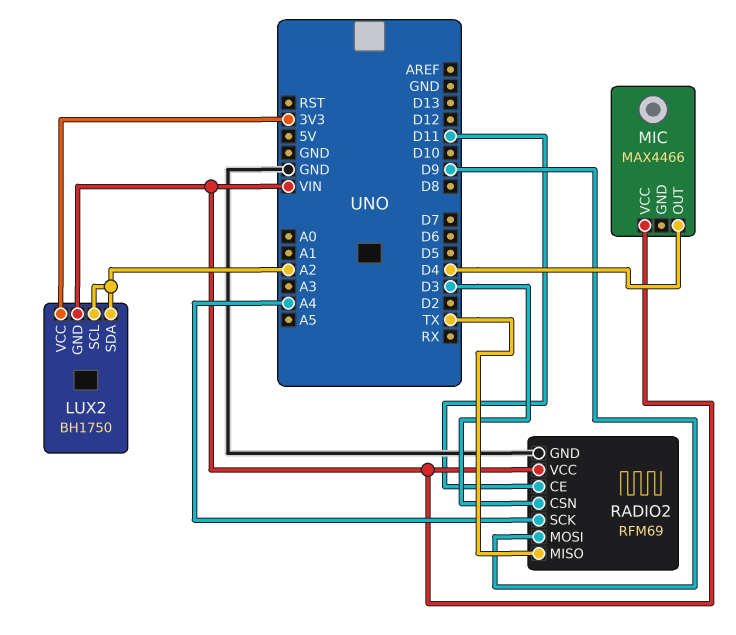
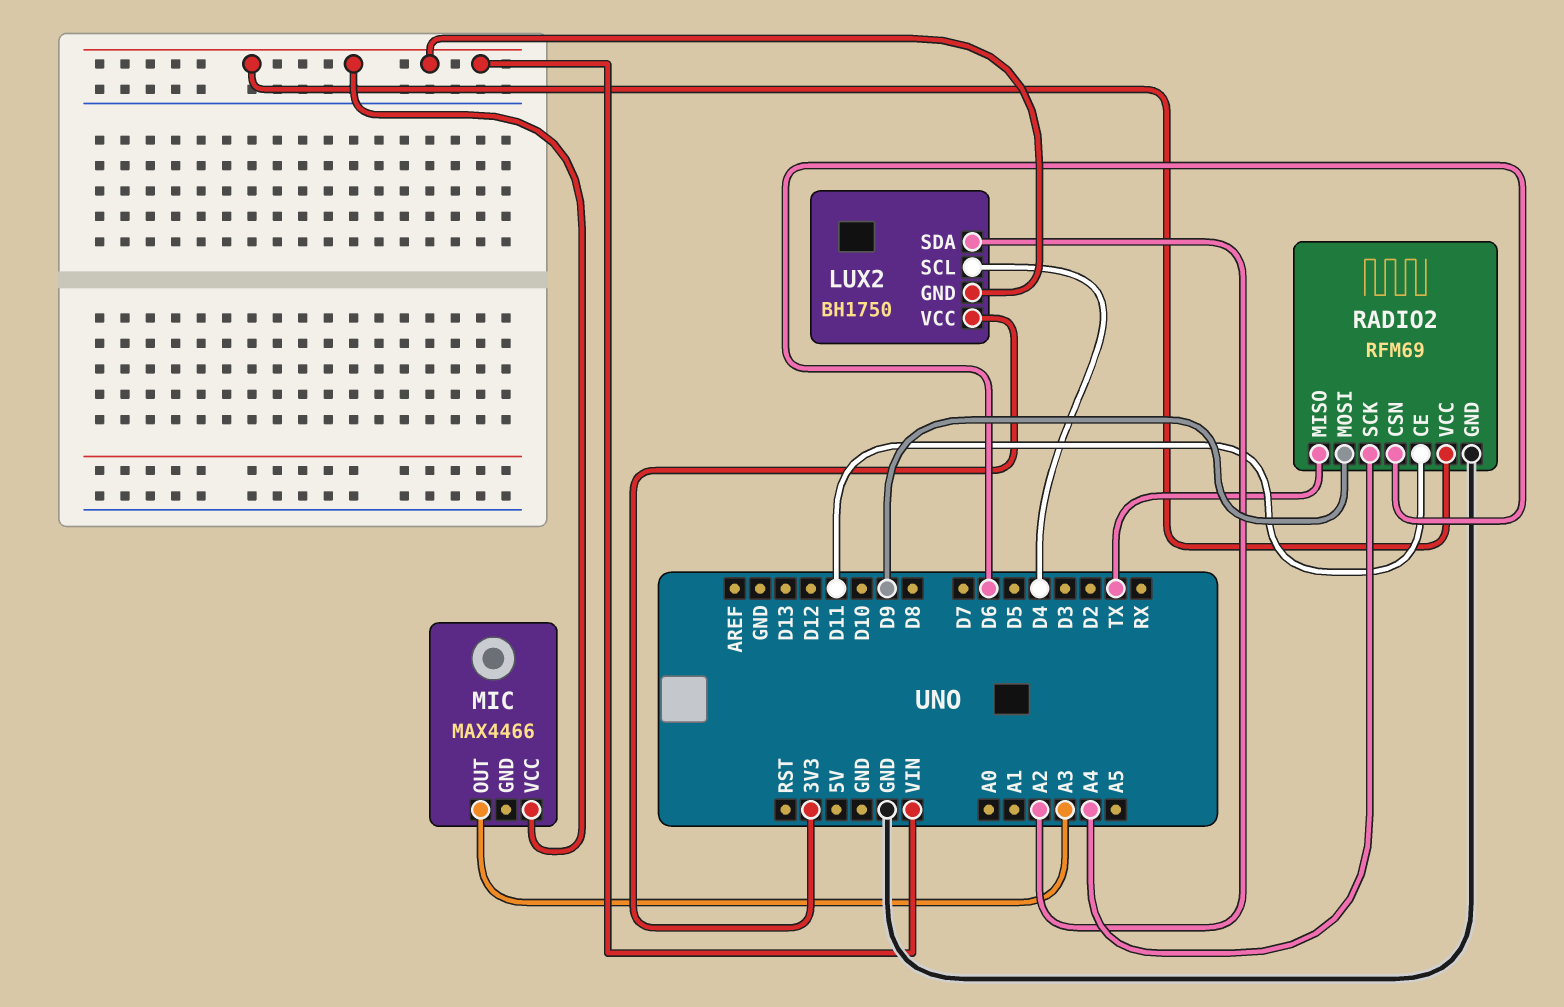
LUX2 pin SCL: A2 -> D4
MIC pin OUT: D4 -> A3
RADIO2 pin CSN: D3 -> D6

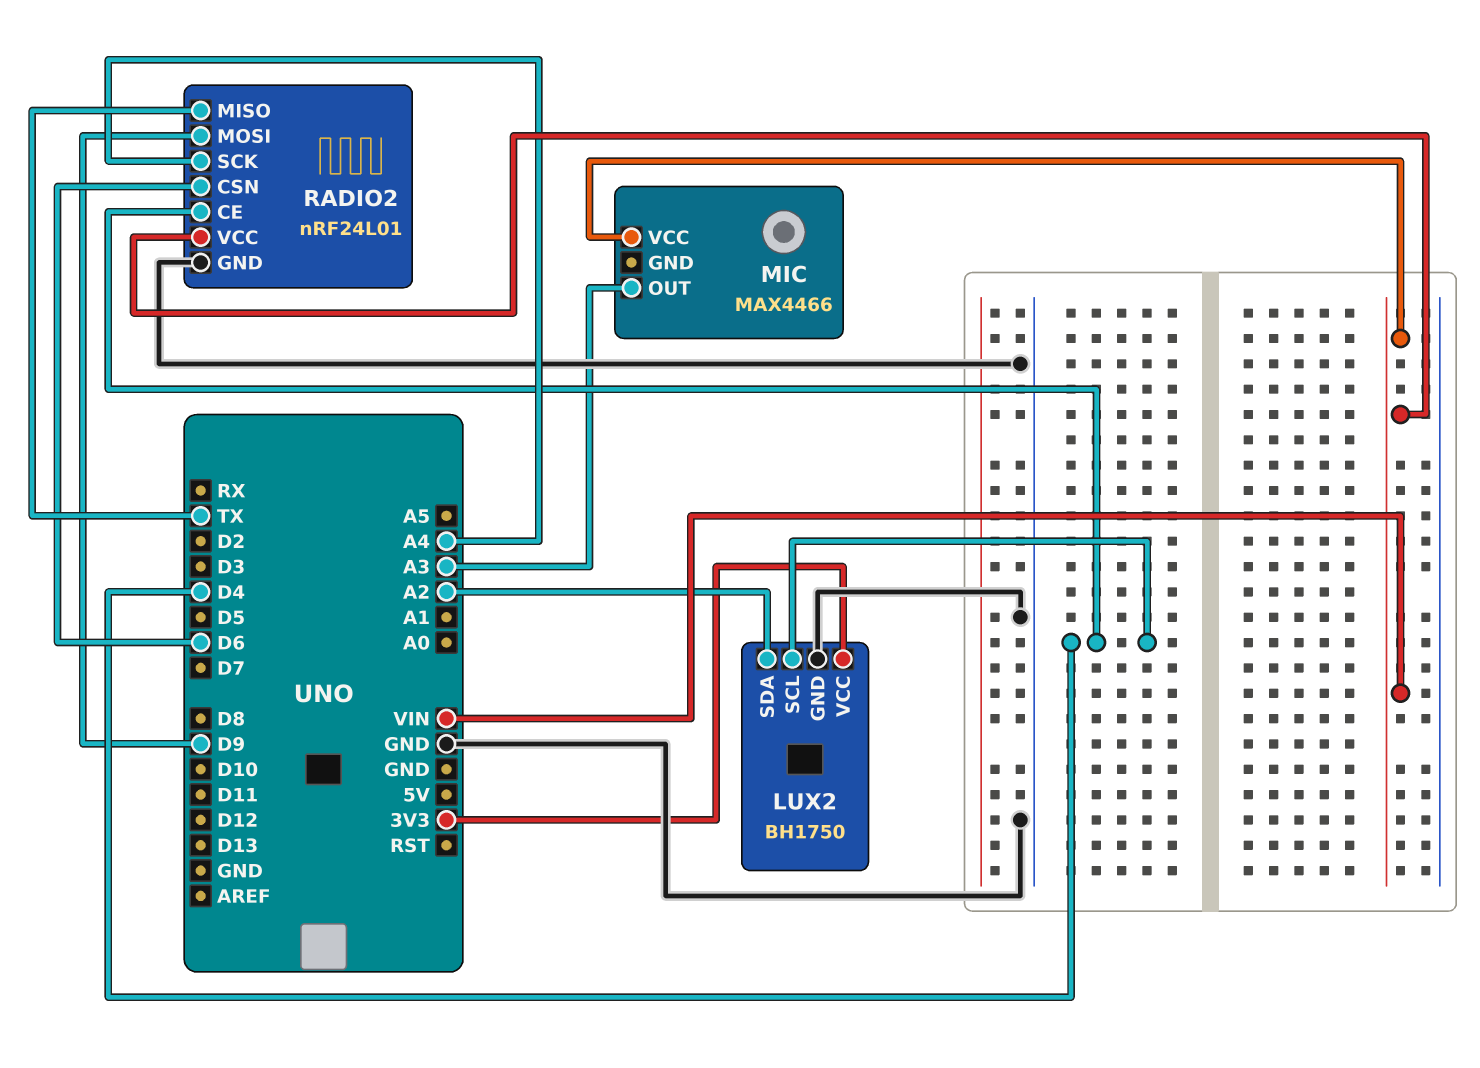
LUX2 pin GND: VIN -> GND
RADIO2: RFM69 -> nRF24L01
RADIO2 pin CE: D11 -> D4

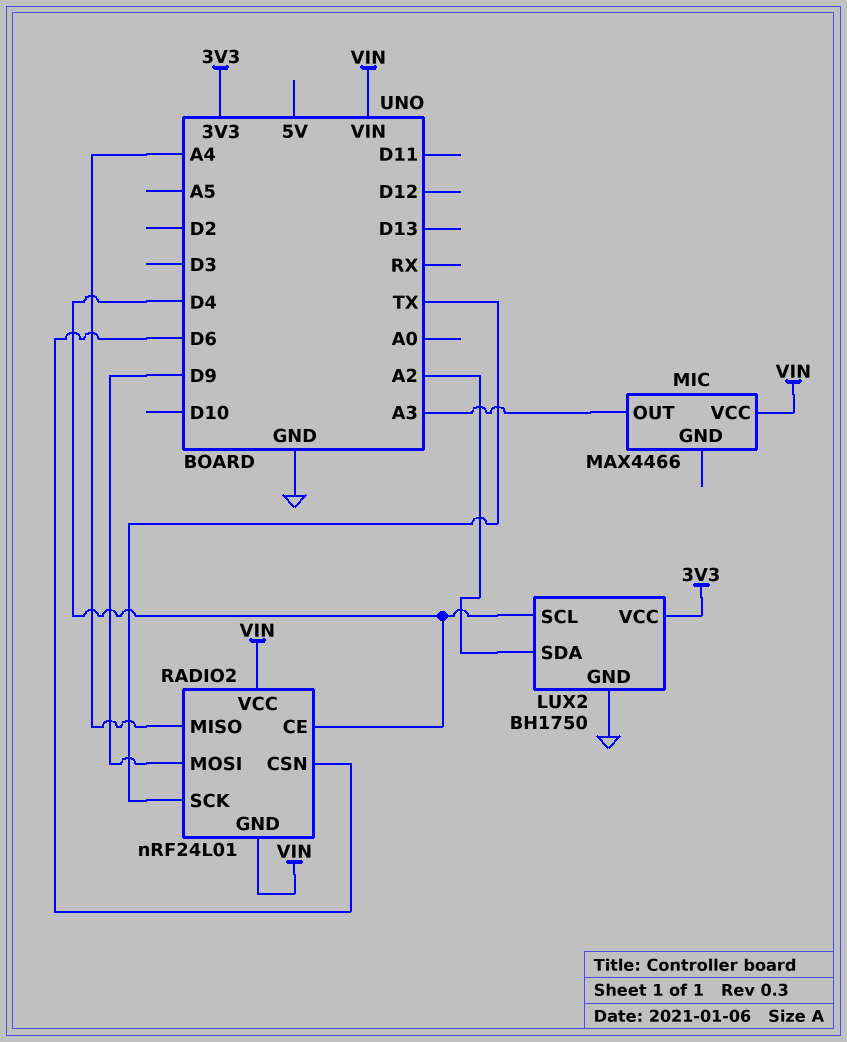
RADIO2 pin GND: GND -> VIN
RADIO2 pin MISO: TX -> A4
RADIO2 pin SCK: A4 -> TX

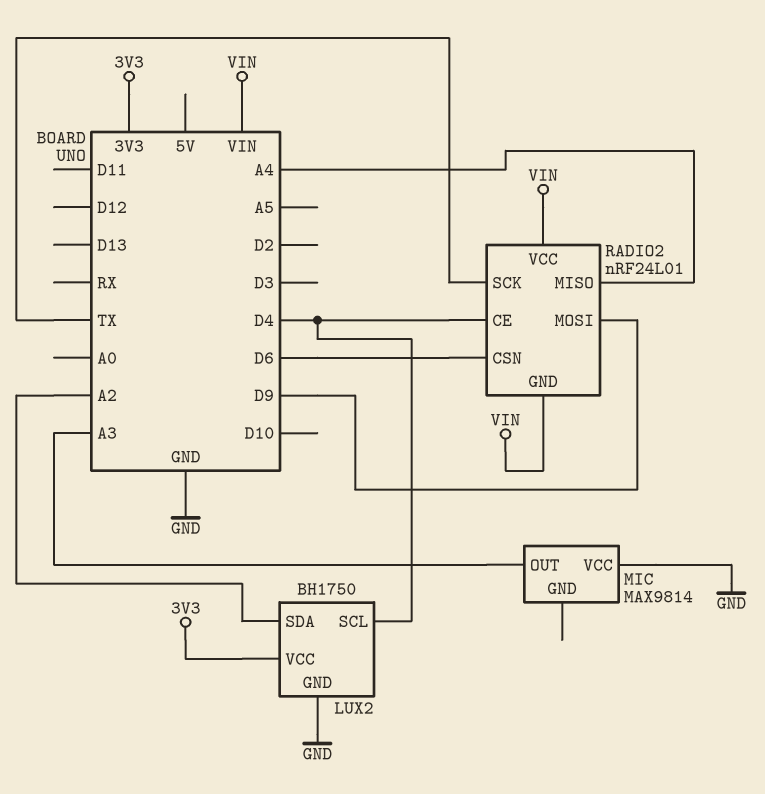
MIC: MAX4466 -> MAX9814
MIC pin VCC: VIN -> GND

